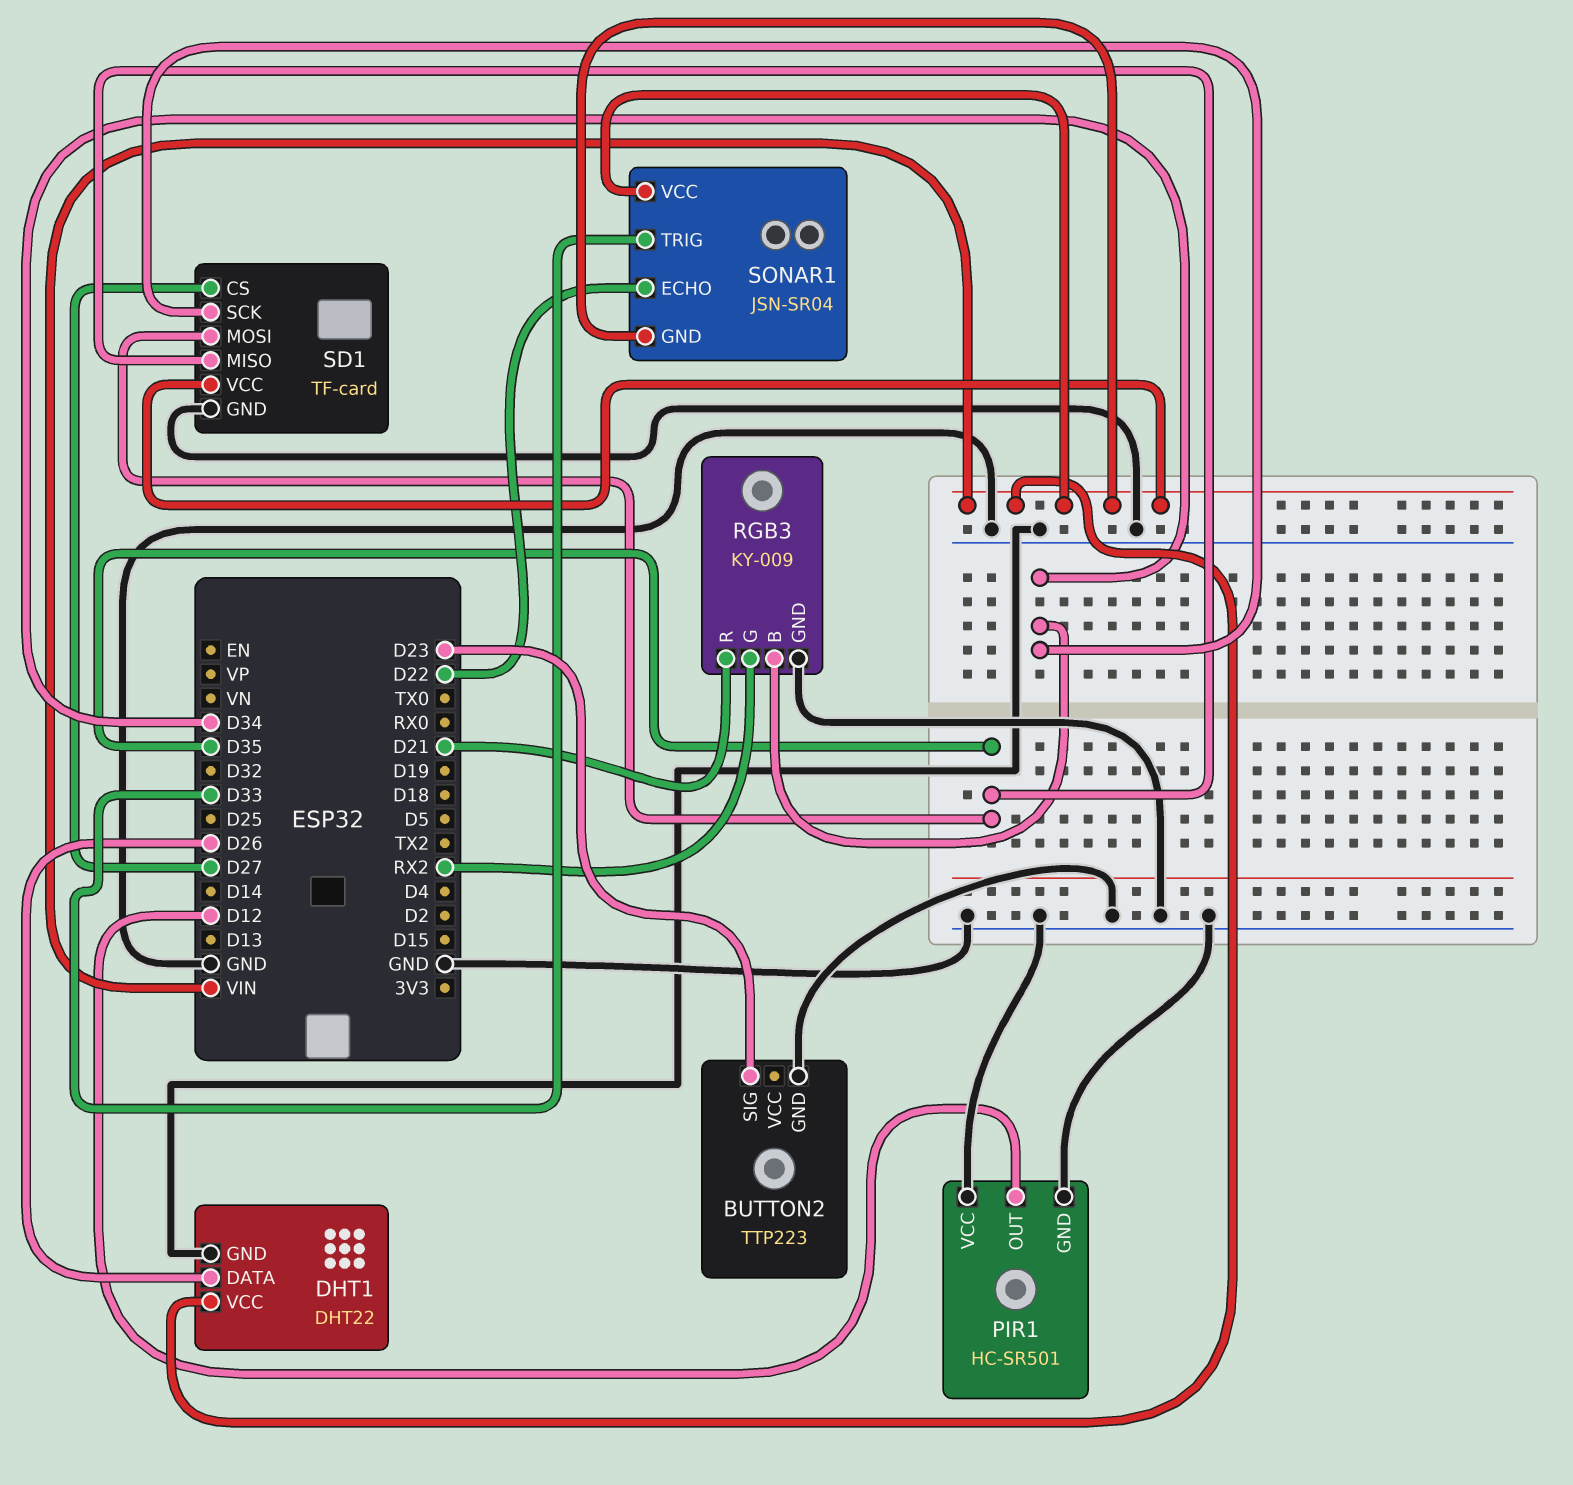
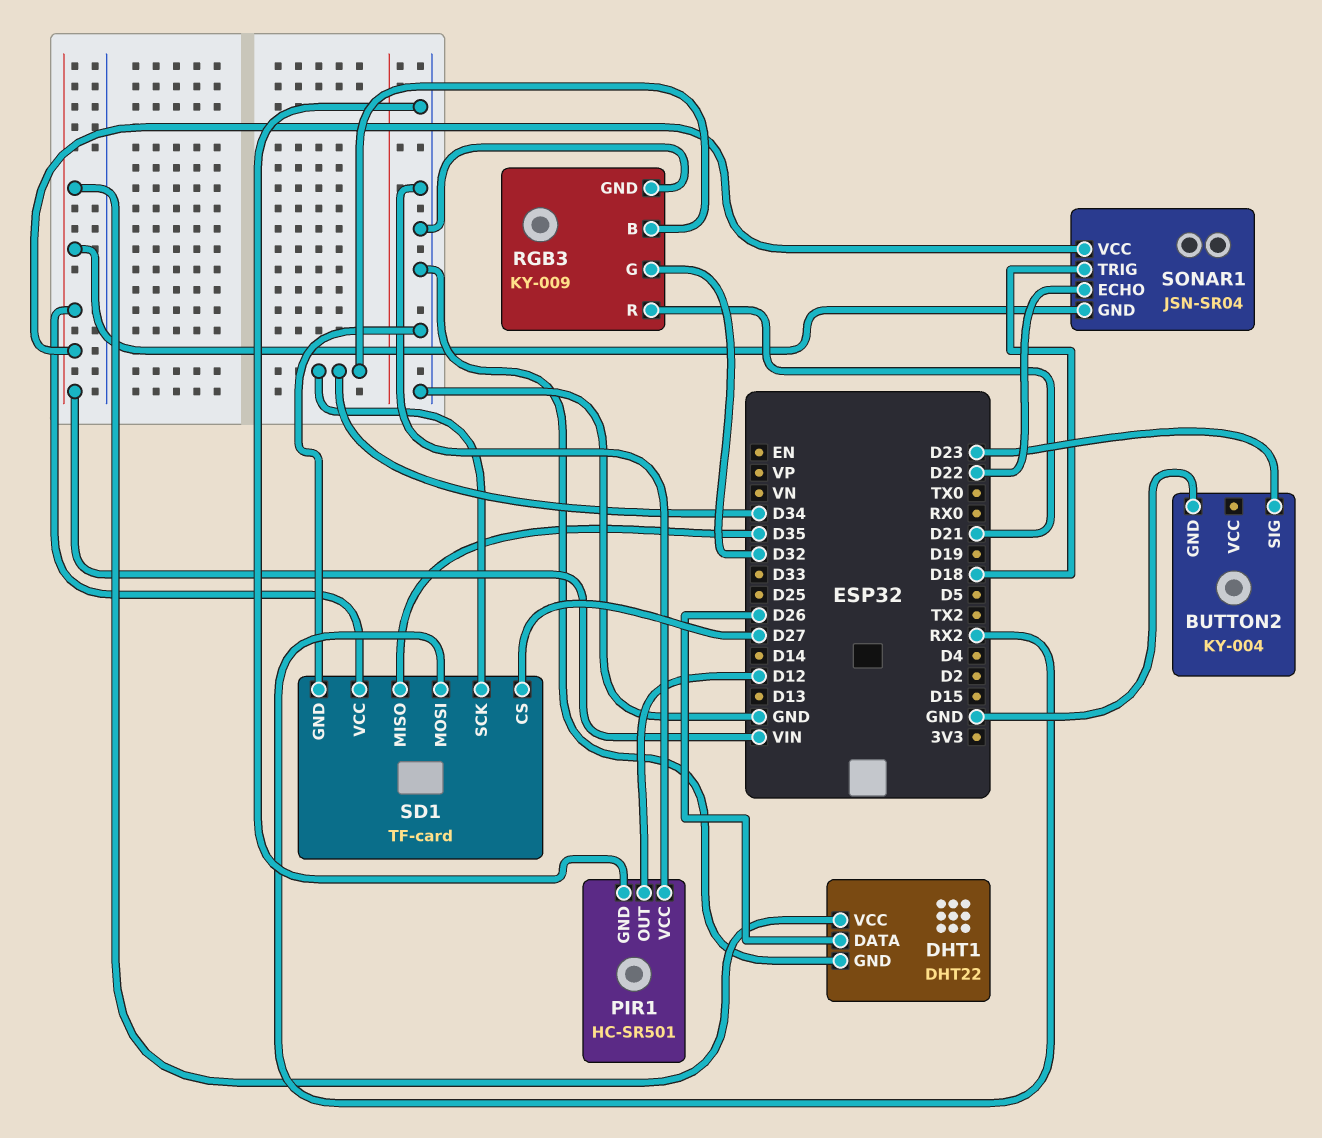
BUTTON2: TTP223 -> KY-004
RGB3 pin G: RX2 -> D32
SD1 pin MOSI: D35 -> RX2
SONAR1 pin TRIG: D33 -> D18

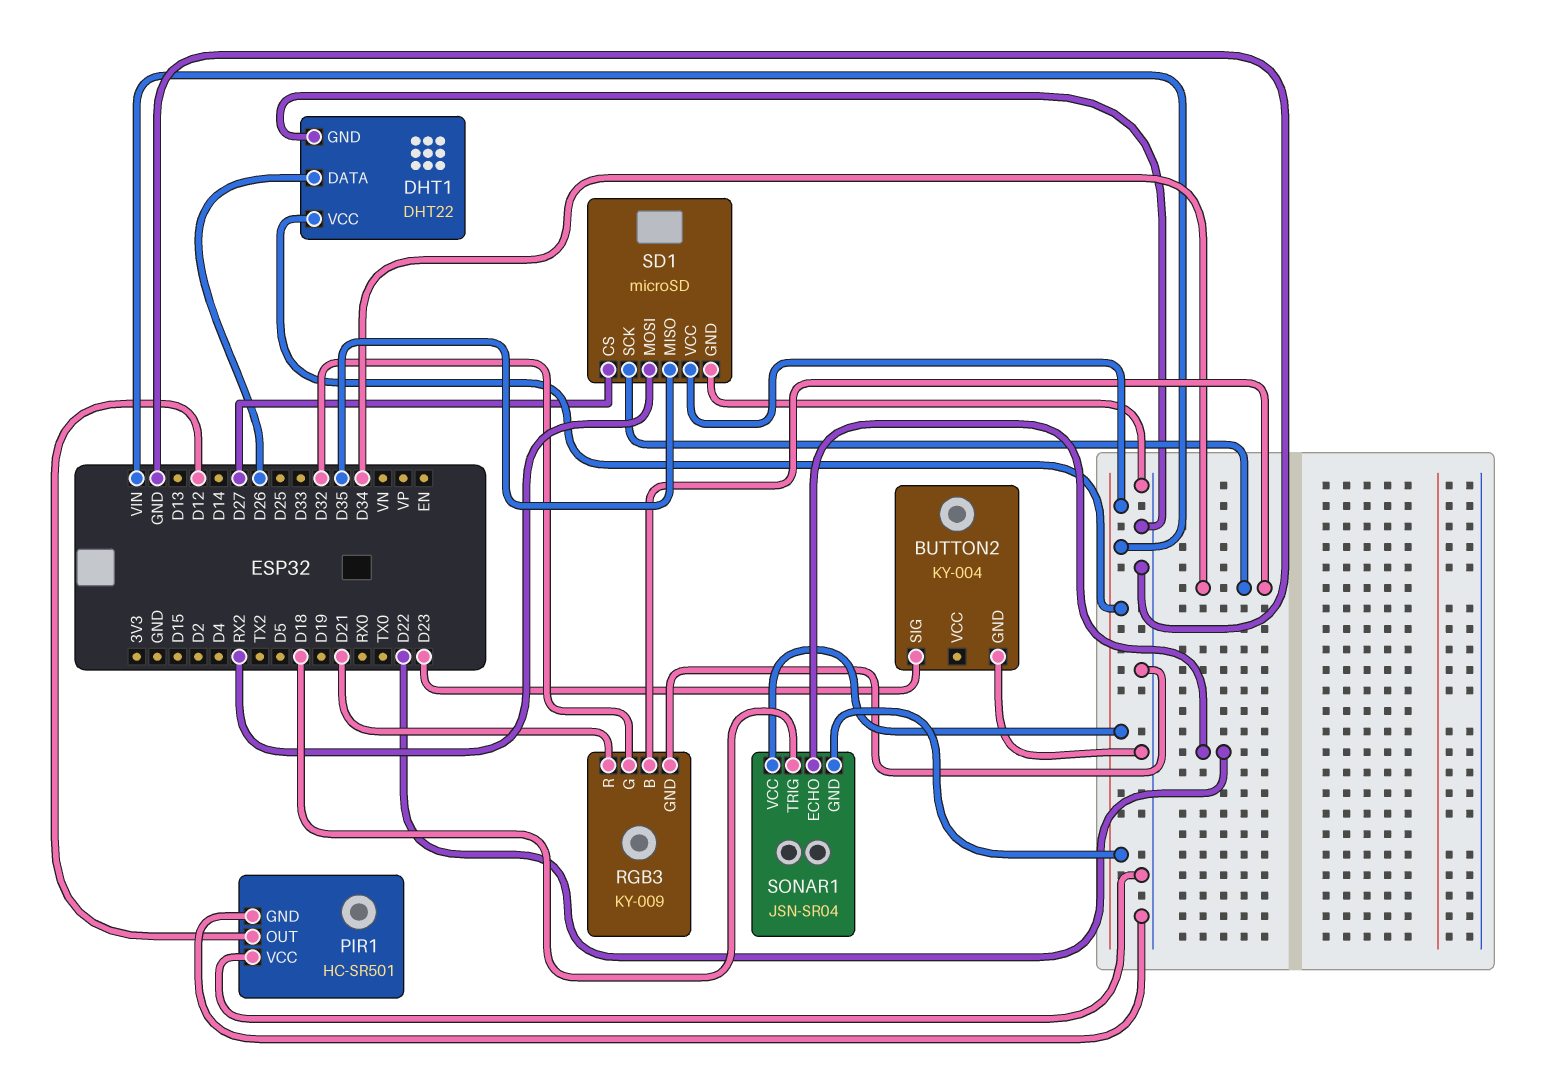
SD1: TF-card -> microSD

